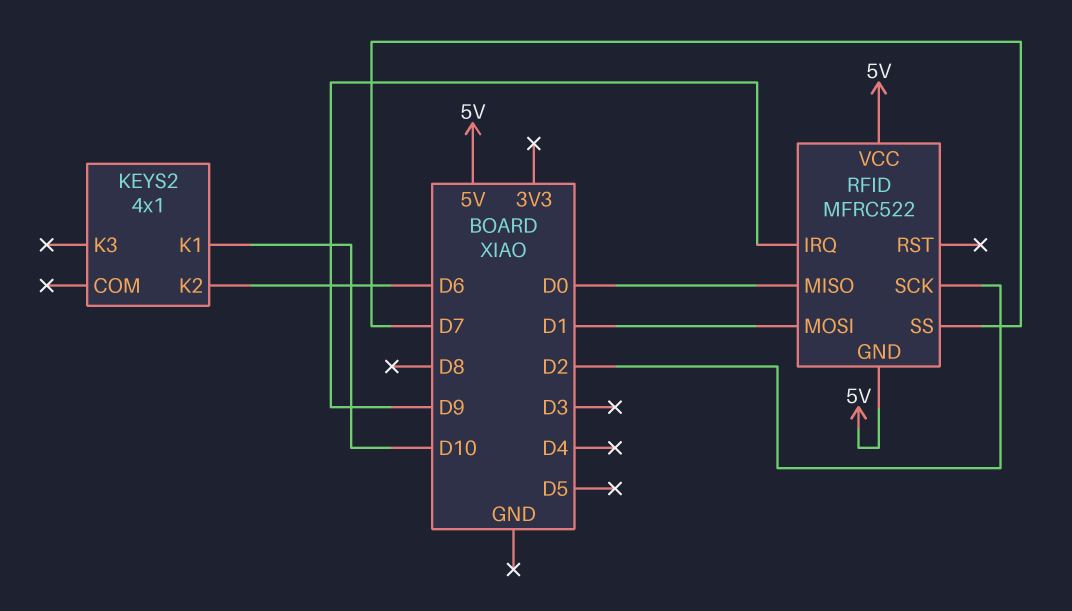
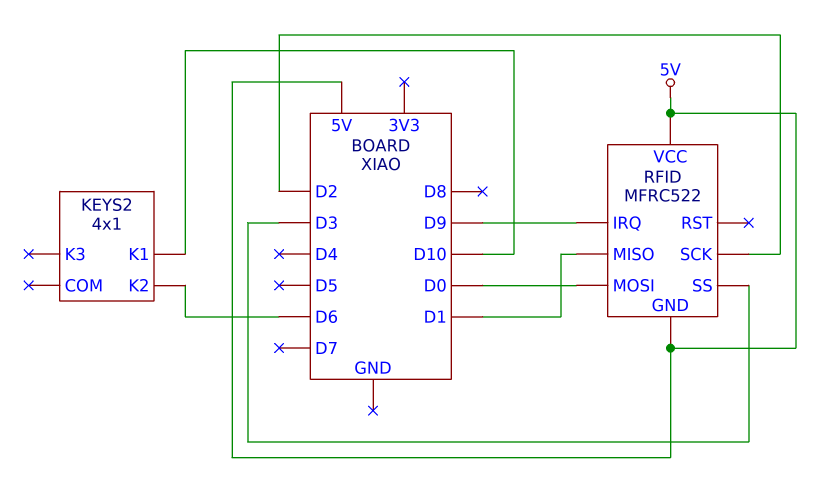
RFID pin MISO: D0 -> D1
RFID pin MOSI: D1 -> D0
RFID pin SS: D7 -> D3

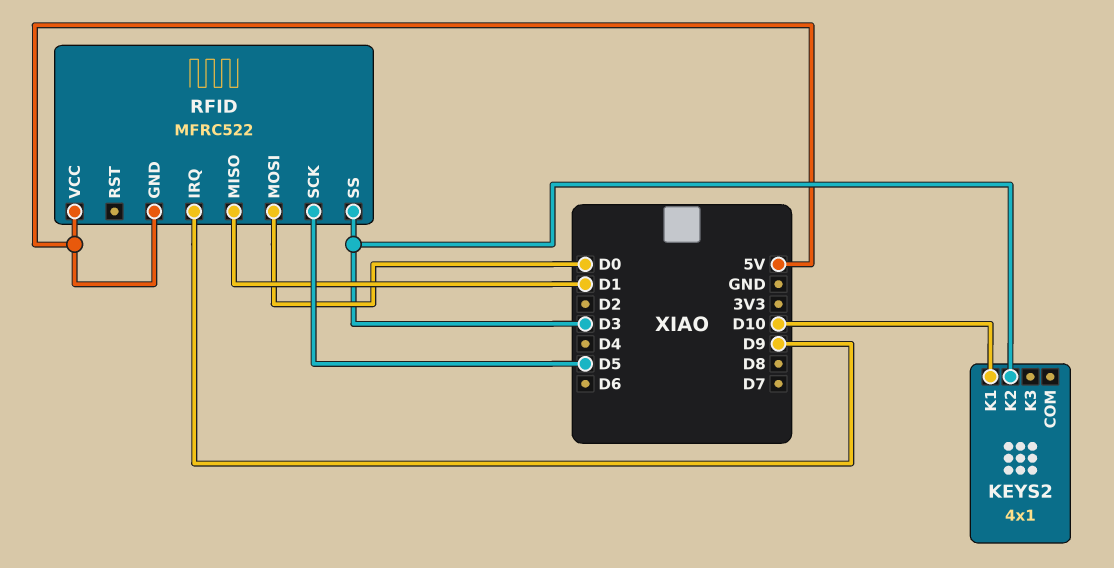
KEYS2 pin K2: D6 -> D3
RFID pin SCK: D2 -> D5

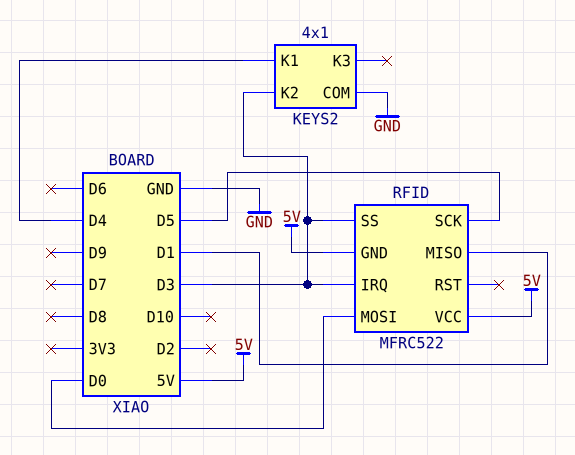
KEYS2 pin COM: none -> GND
KEYS2 pin K1: D10 -> D4
RFID pin IRQ: D9 -> D3

